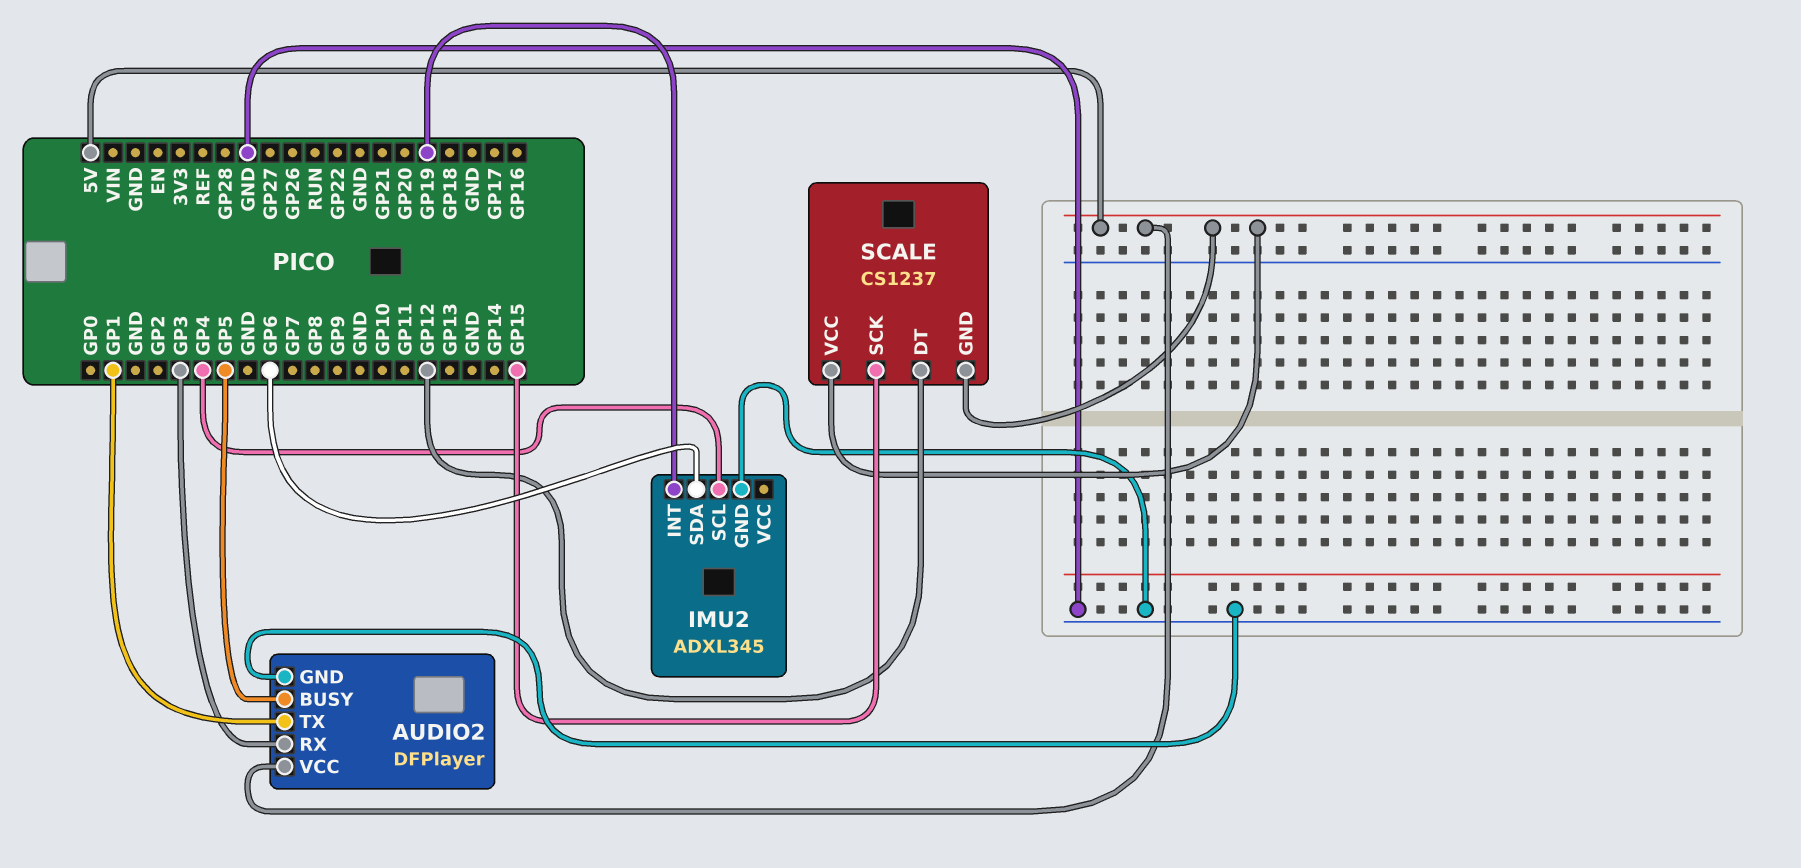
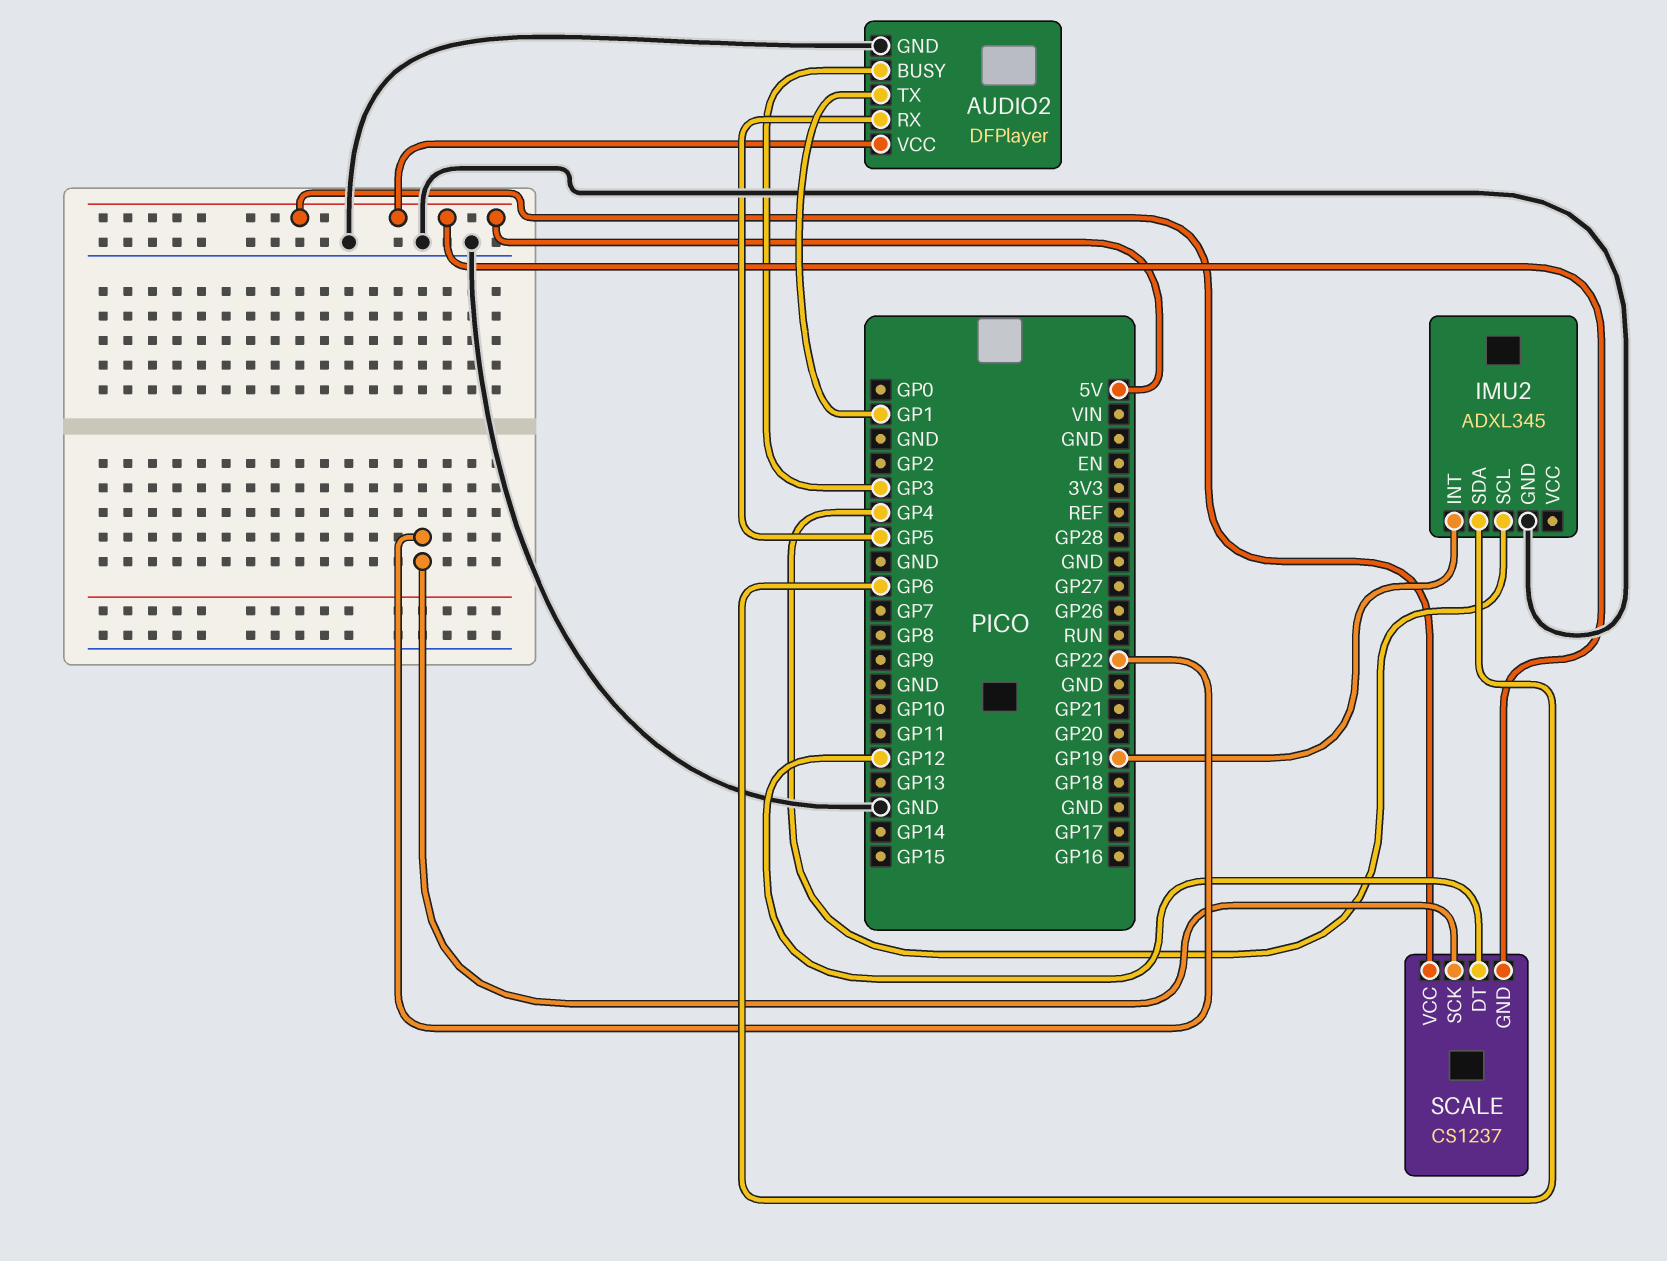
AUDIO2 pin BUSY: GP5 -> GP3
AUDIO2 pin RX: GP3 -> GP5
SCALE pin SCK: GP15 -> GP22

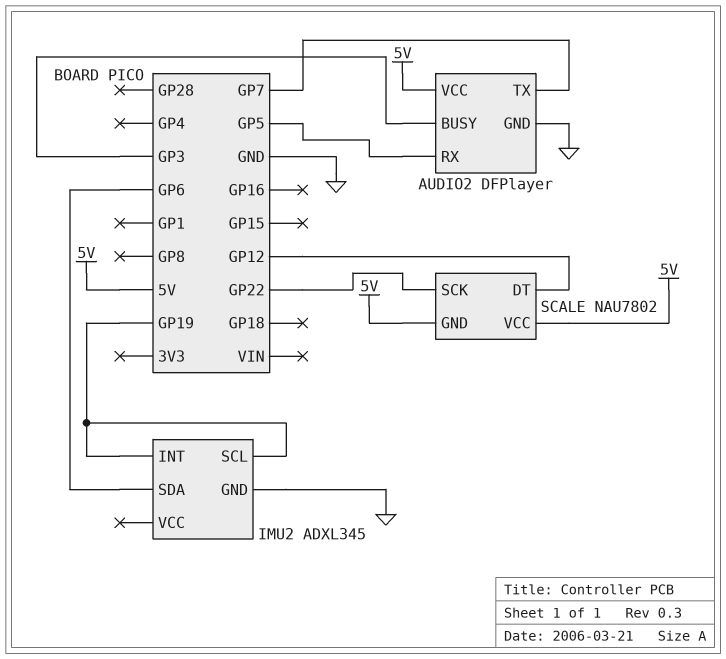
AUDIO2 pin TX: GP1 -> GP7
IMU2 pin SCL: GP4 -> GP19
SCALE: CS1237 -> NAU7802

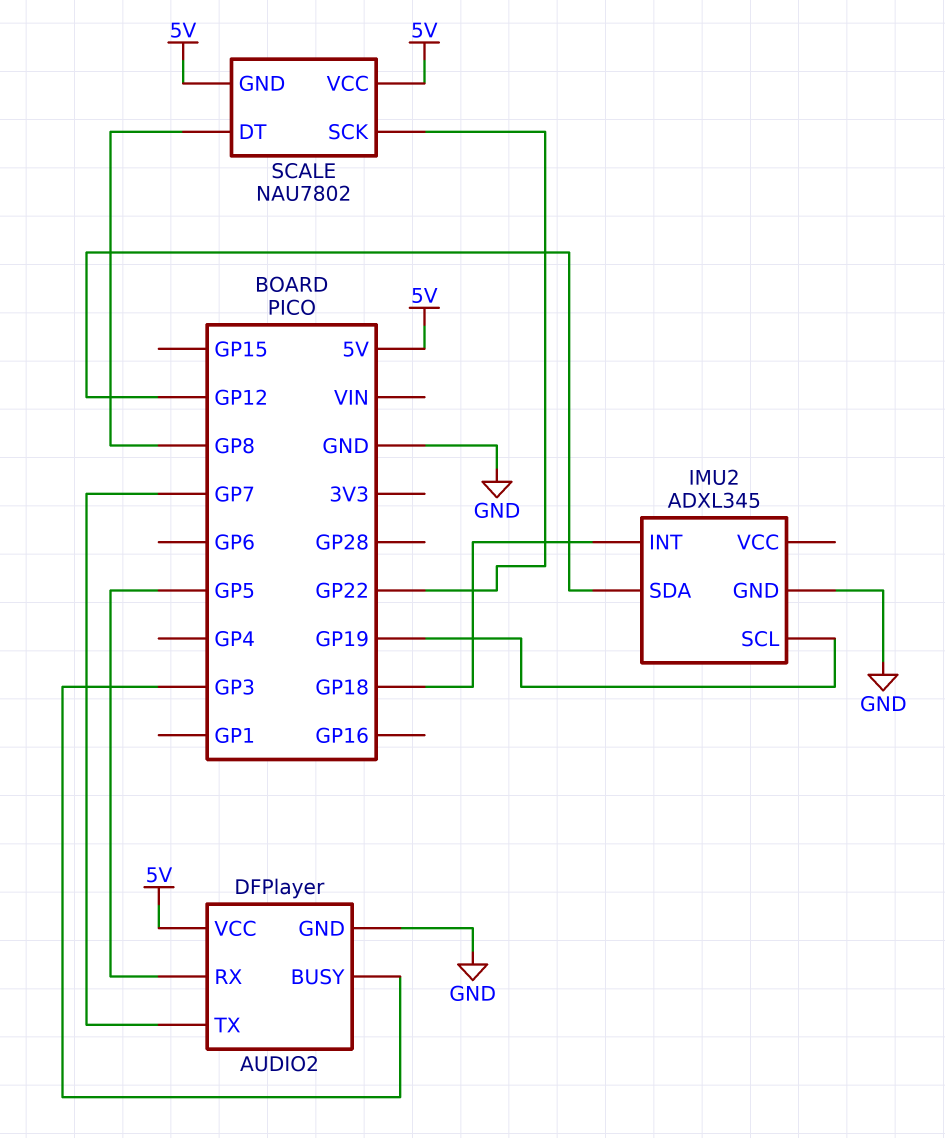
IMU2 pin INT: GP19 -> GP18
IMU2 pin SDA: GP6 -> GP12
SCALE pin DT: GP12 -> GP8

